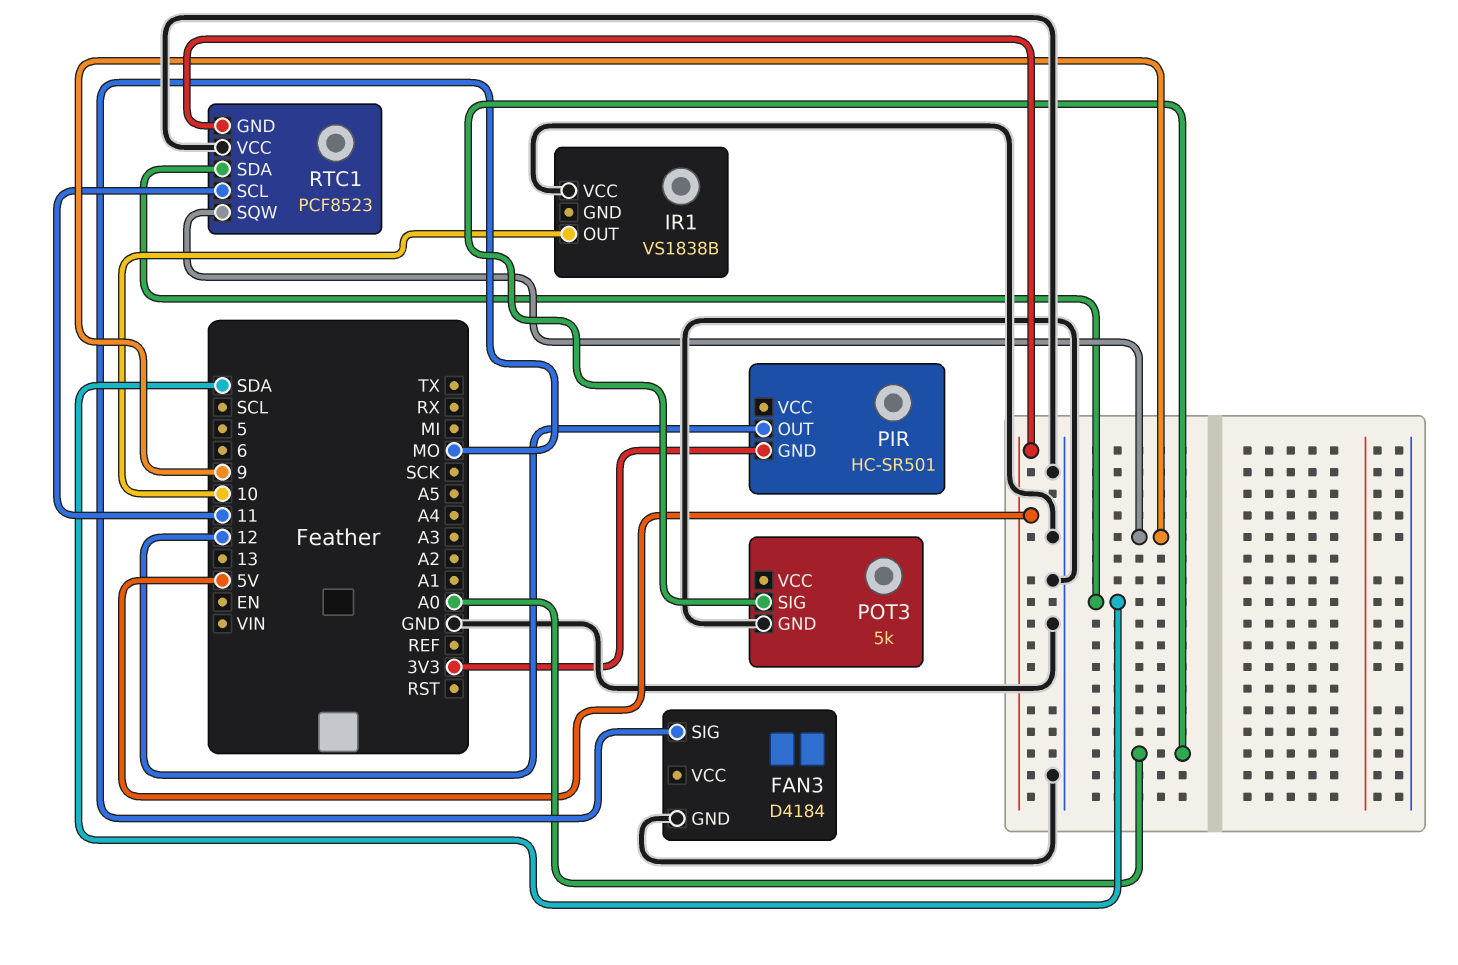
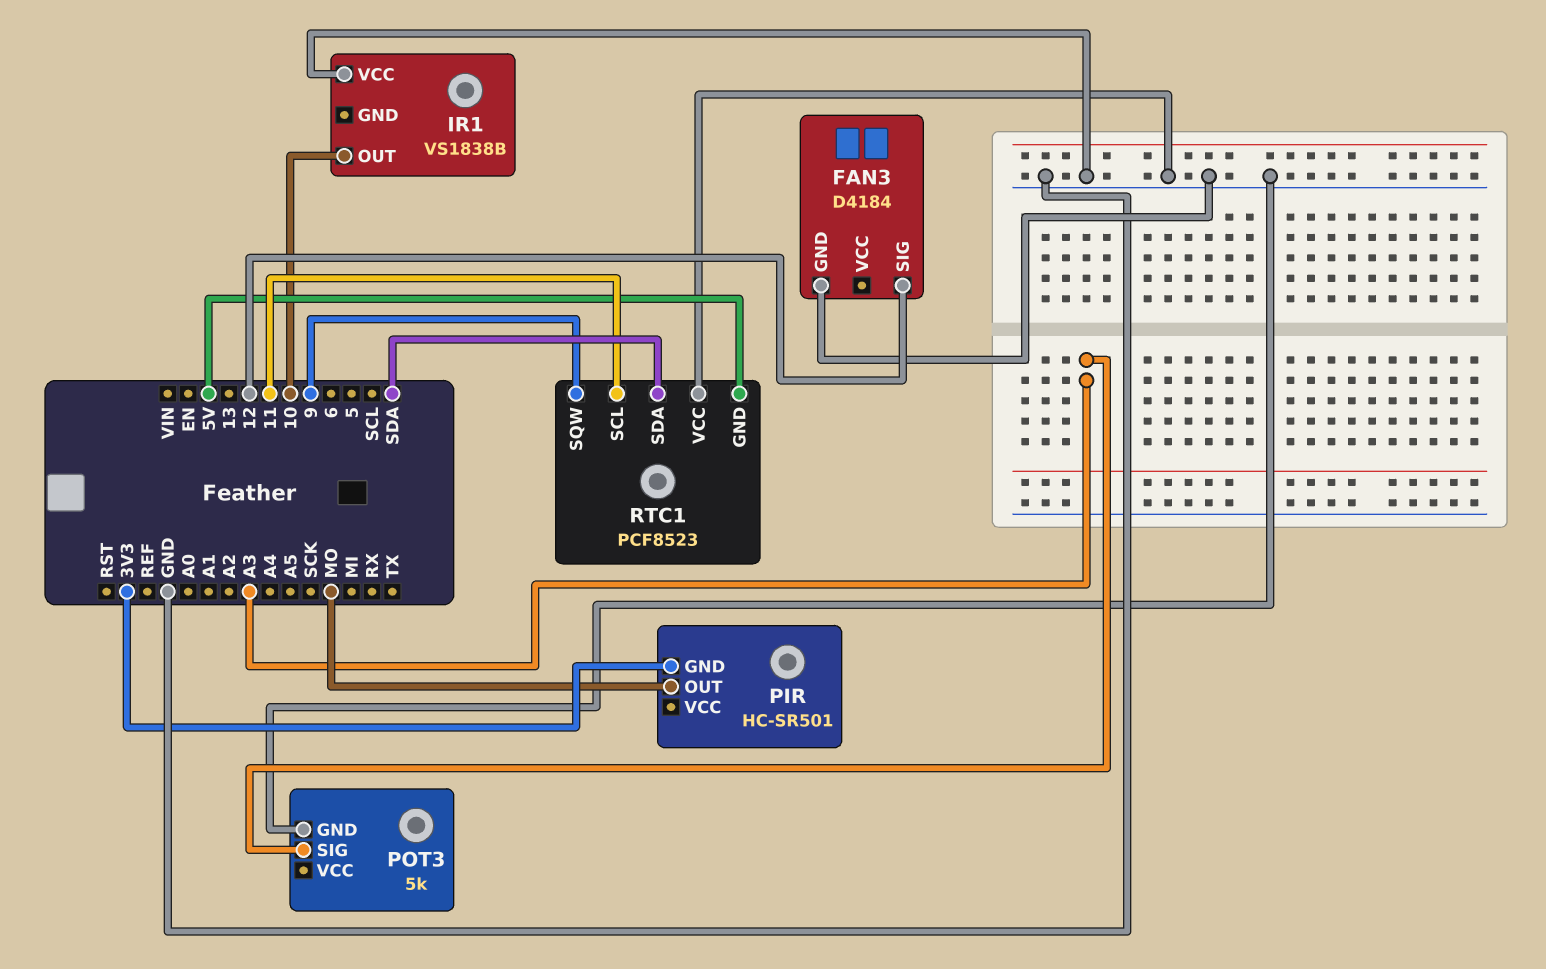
FAN3 pin SIG: MO -> 12
PIR pin OUT: 12 -> MO
POT3 pin SIG: A0 -> A3

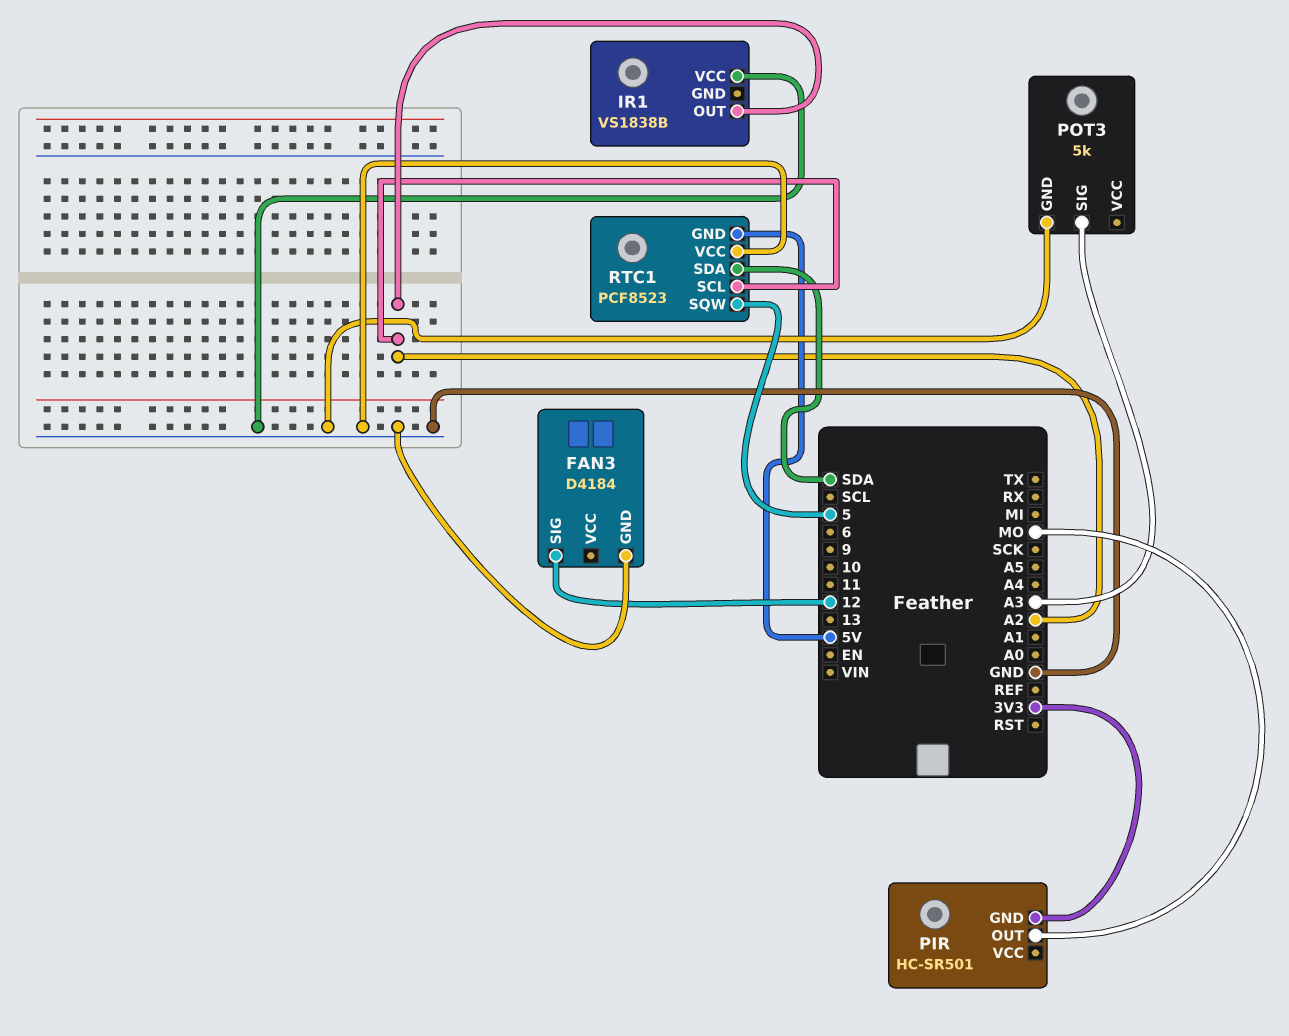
IR1 pin OUT: 10 -> A2
RTC1 pin SCL: 11 -> A2
RTC1 pin SQW: 9 -> 5

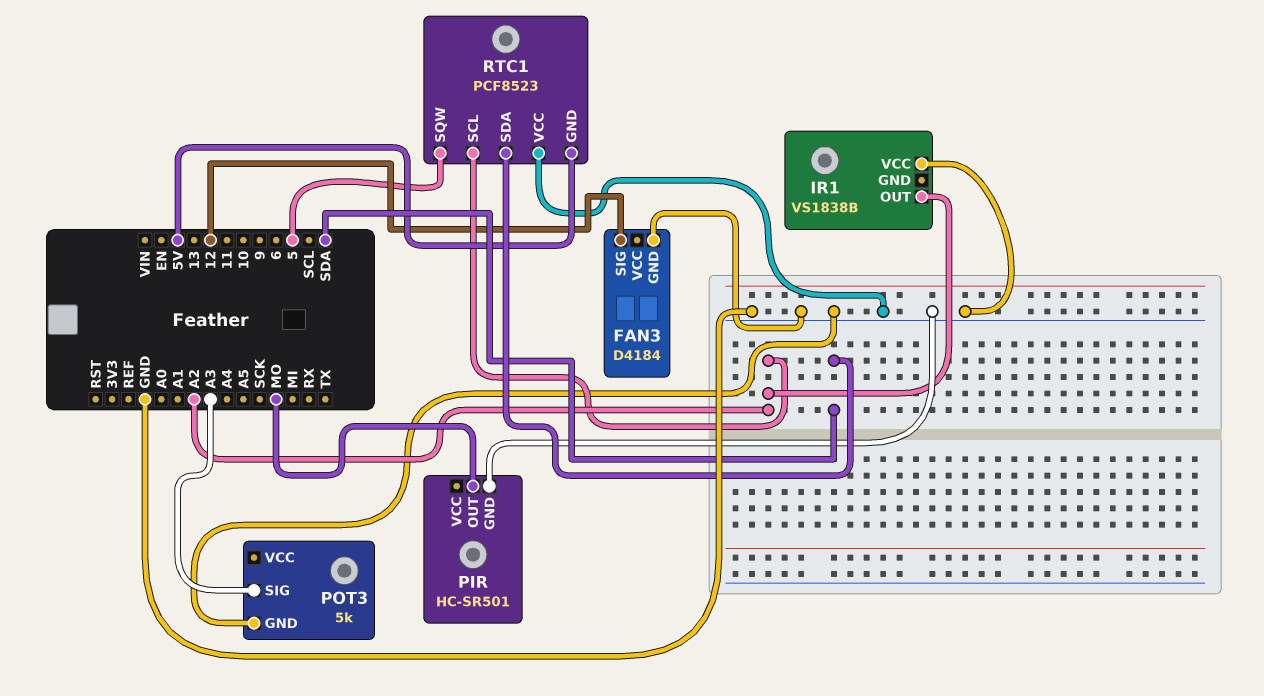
PIR pin GND: 3V3 -> GND

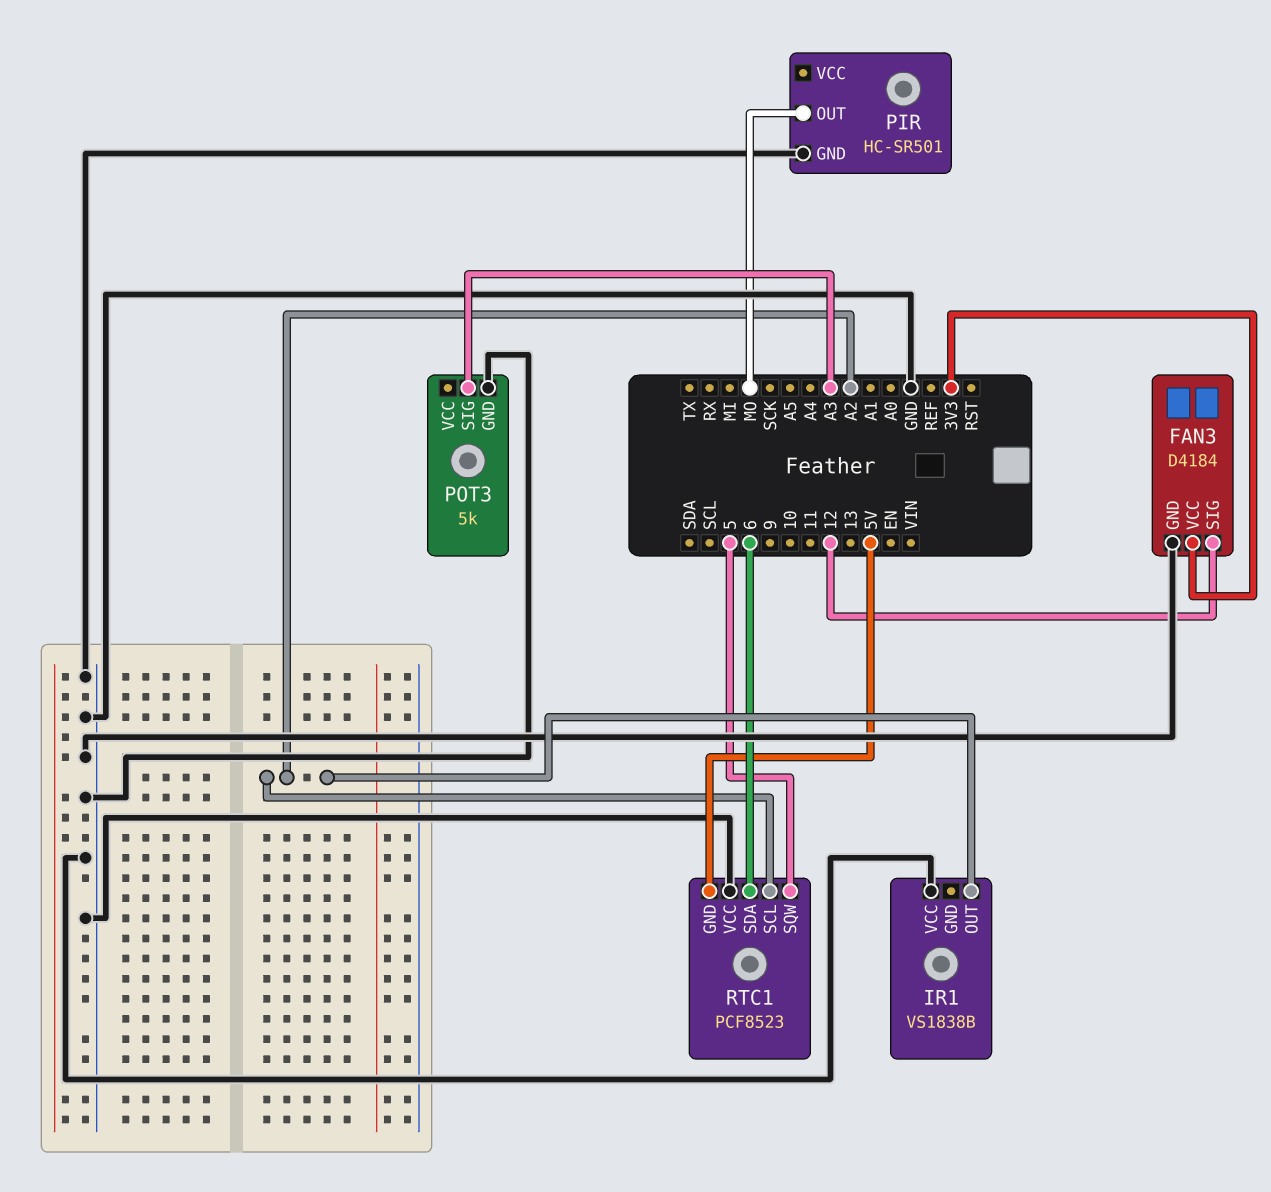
FAN3 pin VCC: none -> 3V3
RTC1 pin SDA: SDA -> 6

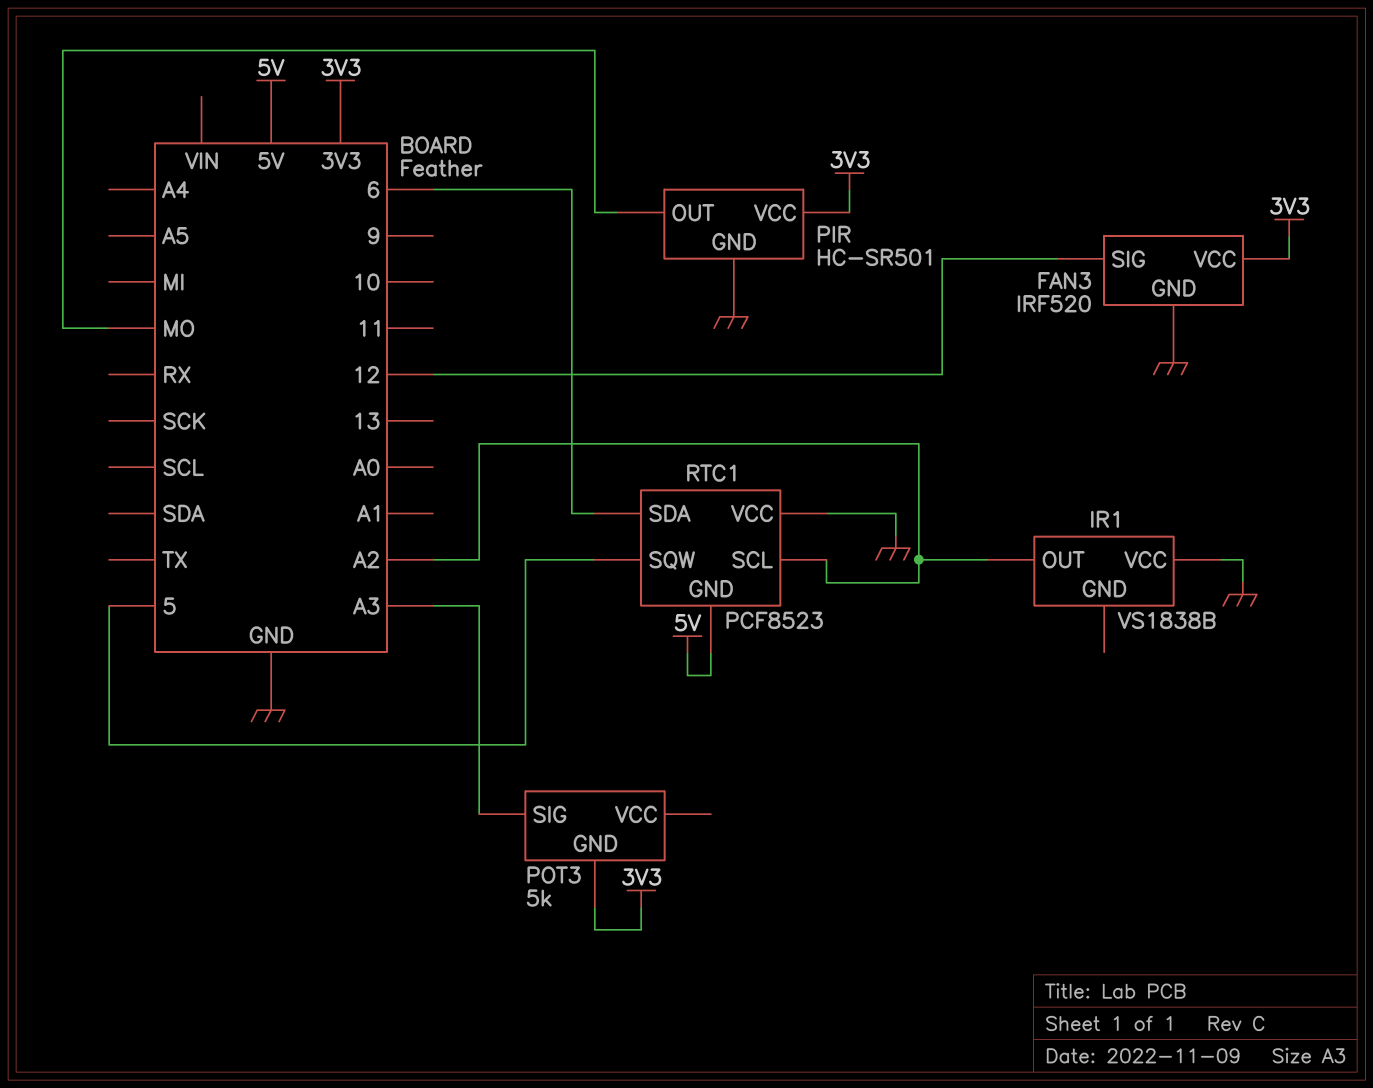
FAN3: D4184 -> IRF520
PIR pin VCC: none -> 3V3
POT3 pin GND: GND -> 3V3

